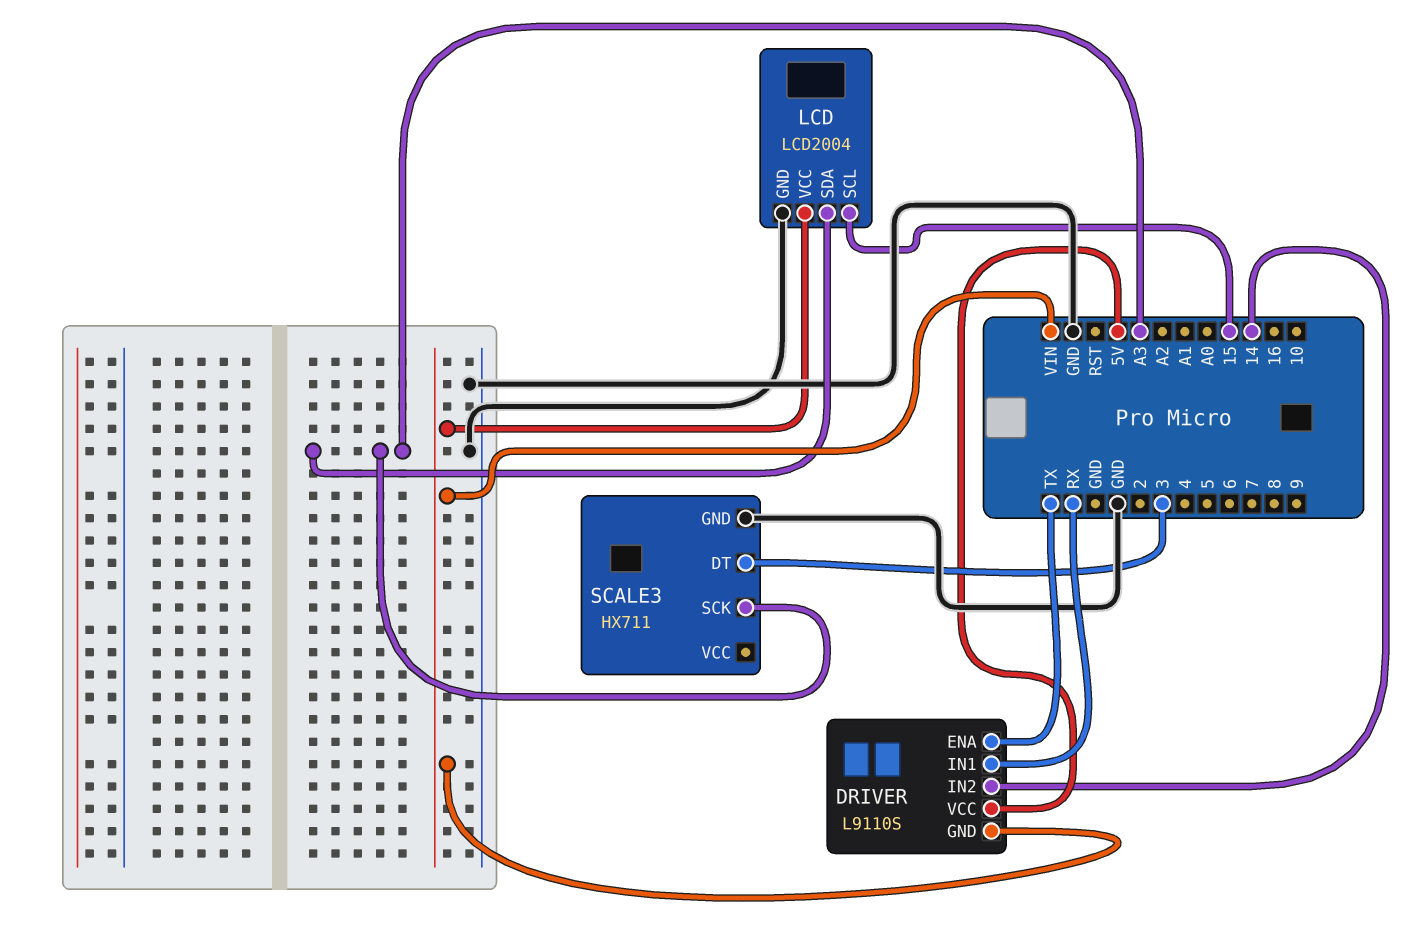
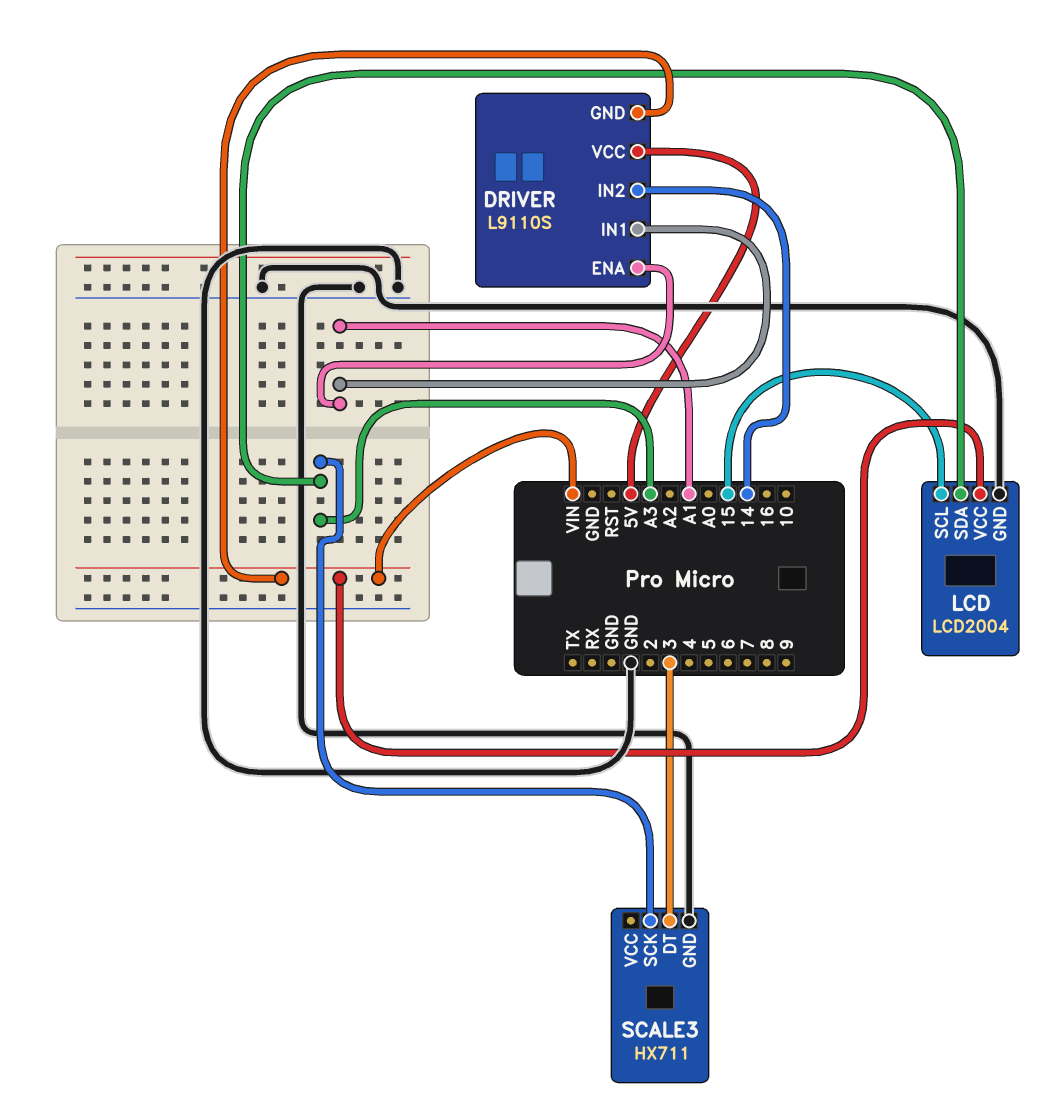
DRIVER pin ENA: TX -> A1
DRIVER pin IN1: RX -> A1

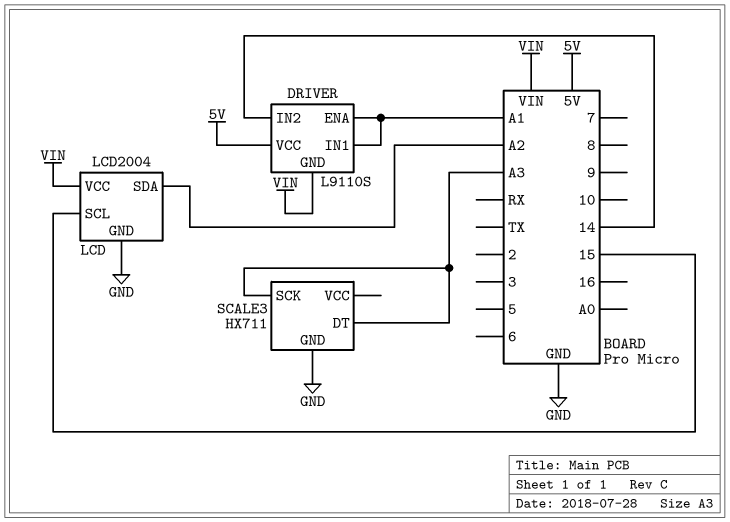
LCD pin SDA: A3 -> A2
SCALE3 pin DT: 3 -> A3

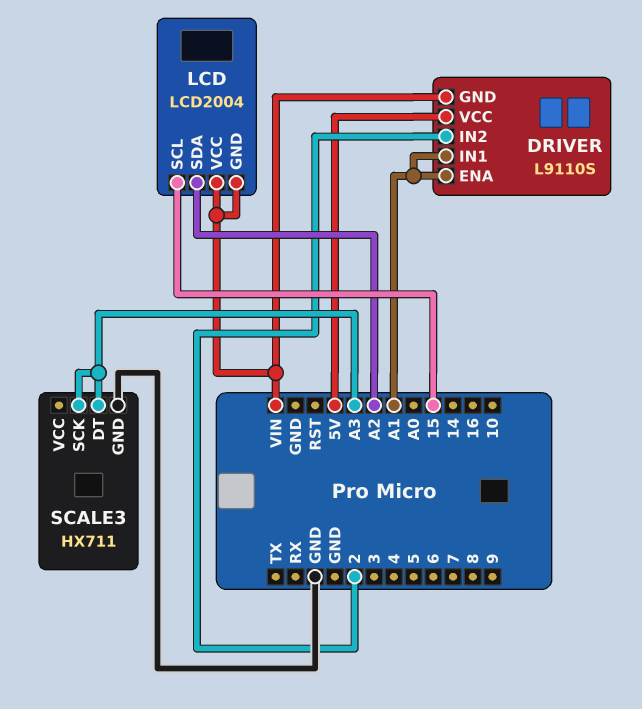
DRIVER pin IN2: 14 -> 2
LCD pin GND: GND -> VIN

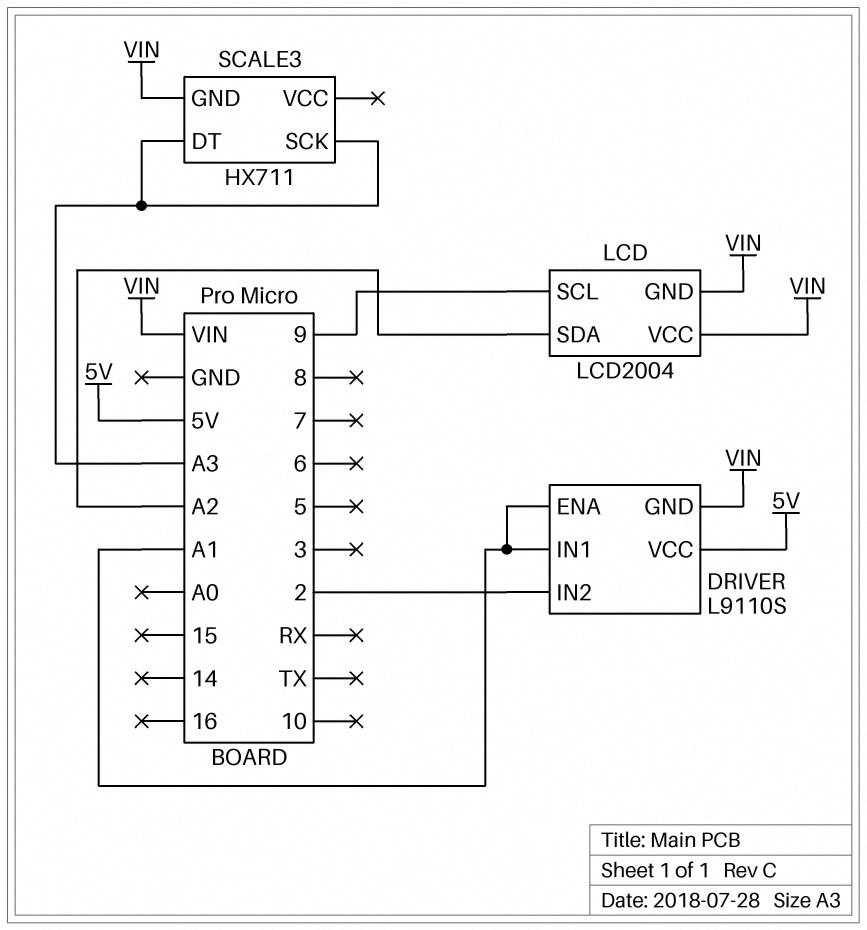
LCD pin SCL: 15 -> 9
SCALE3 pin GND: GND -> VIN

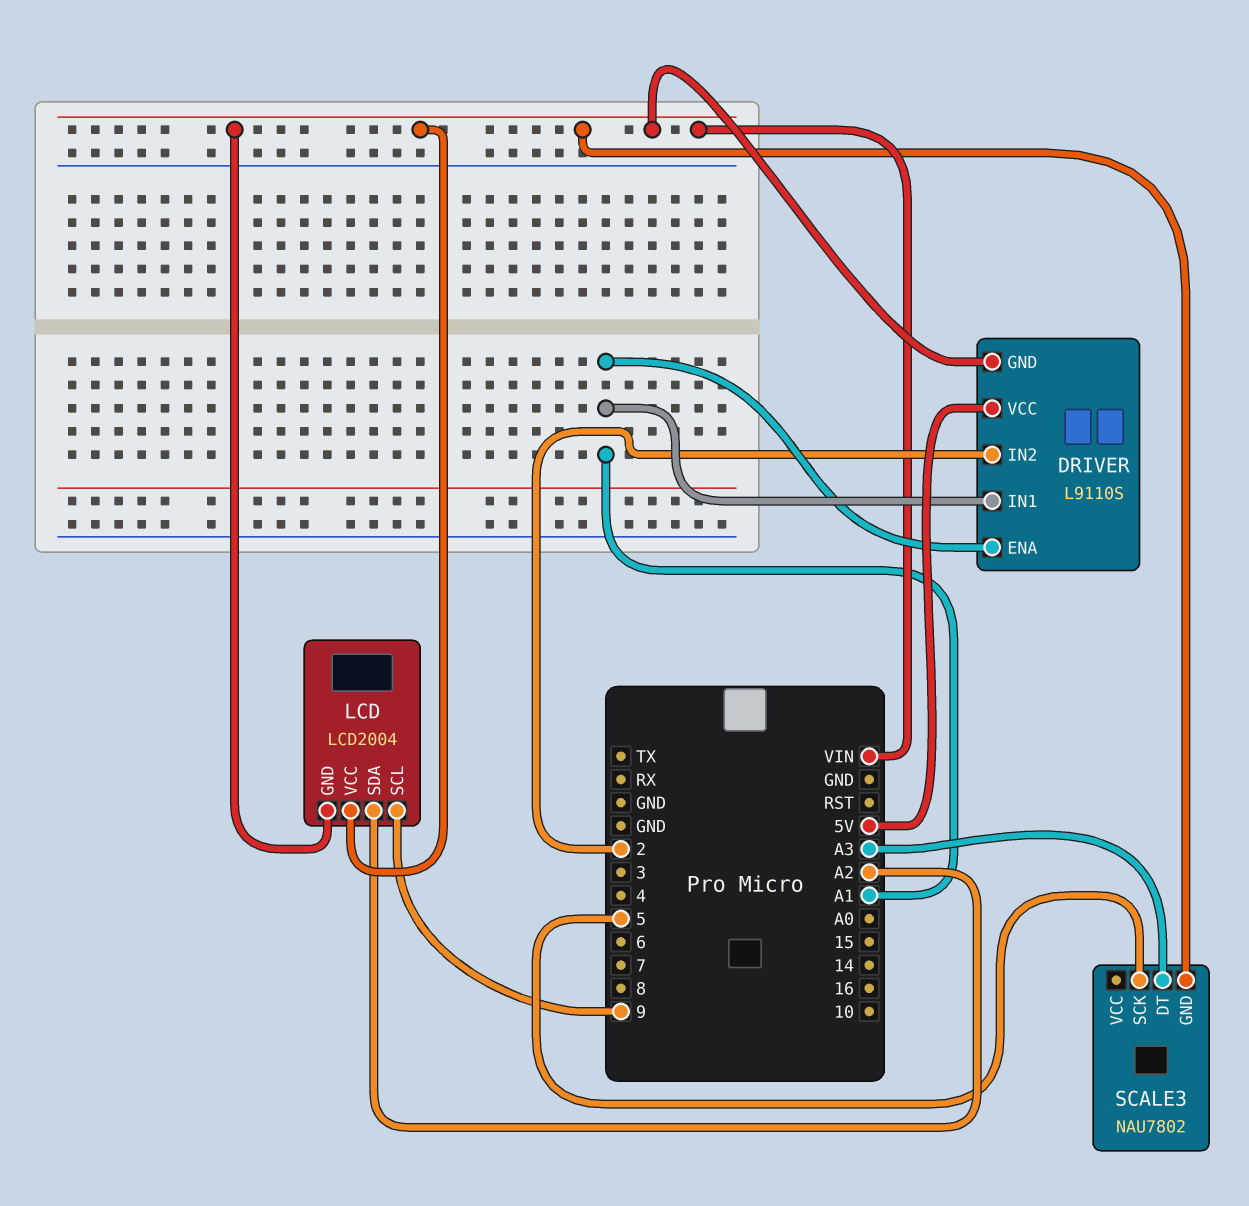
SCALE3: HX711 -> NAU7802
SCALE3 pin SCK: A3 -> 5

